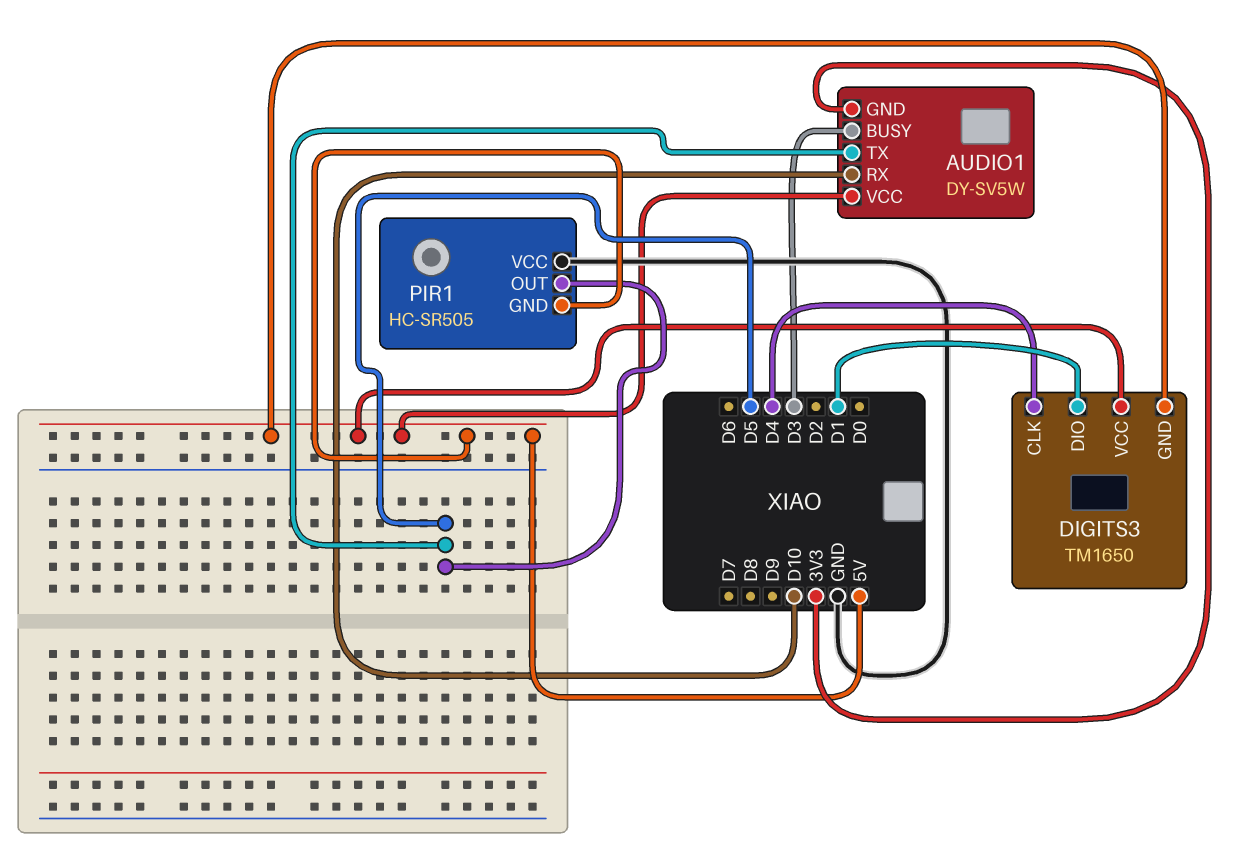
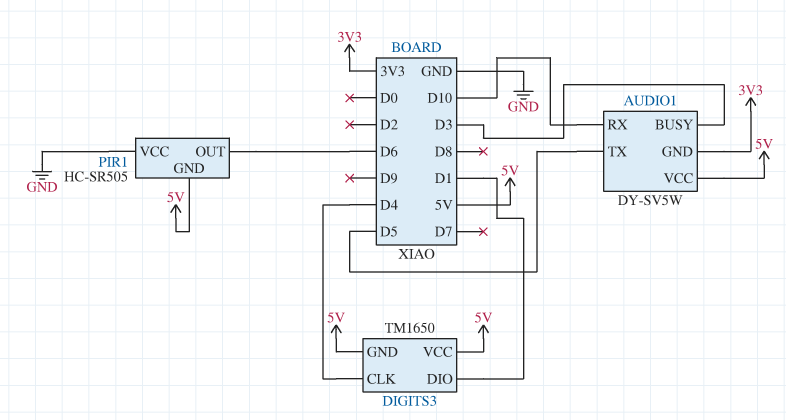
PIR1 pin OUT: D5 -> D6

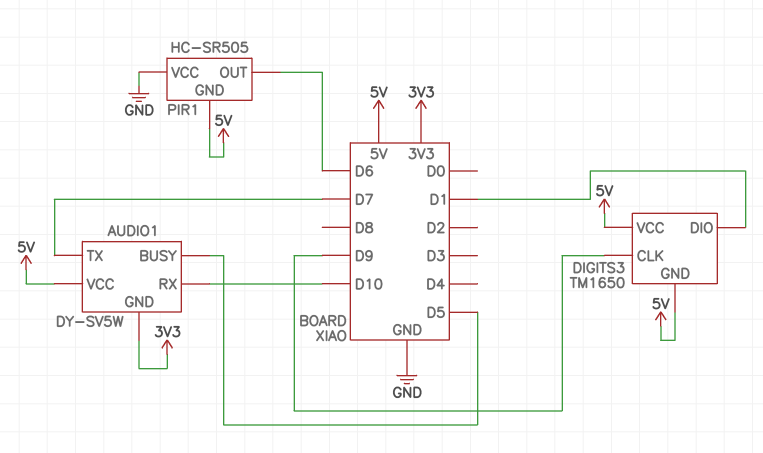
AUDIO1 pin BUSY: D3 -> D5
AUDIO1 pin TX: D5 -> D7
DIGITS3 pin CLK: D4 -> D9

